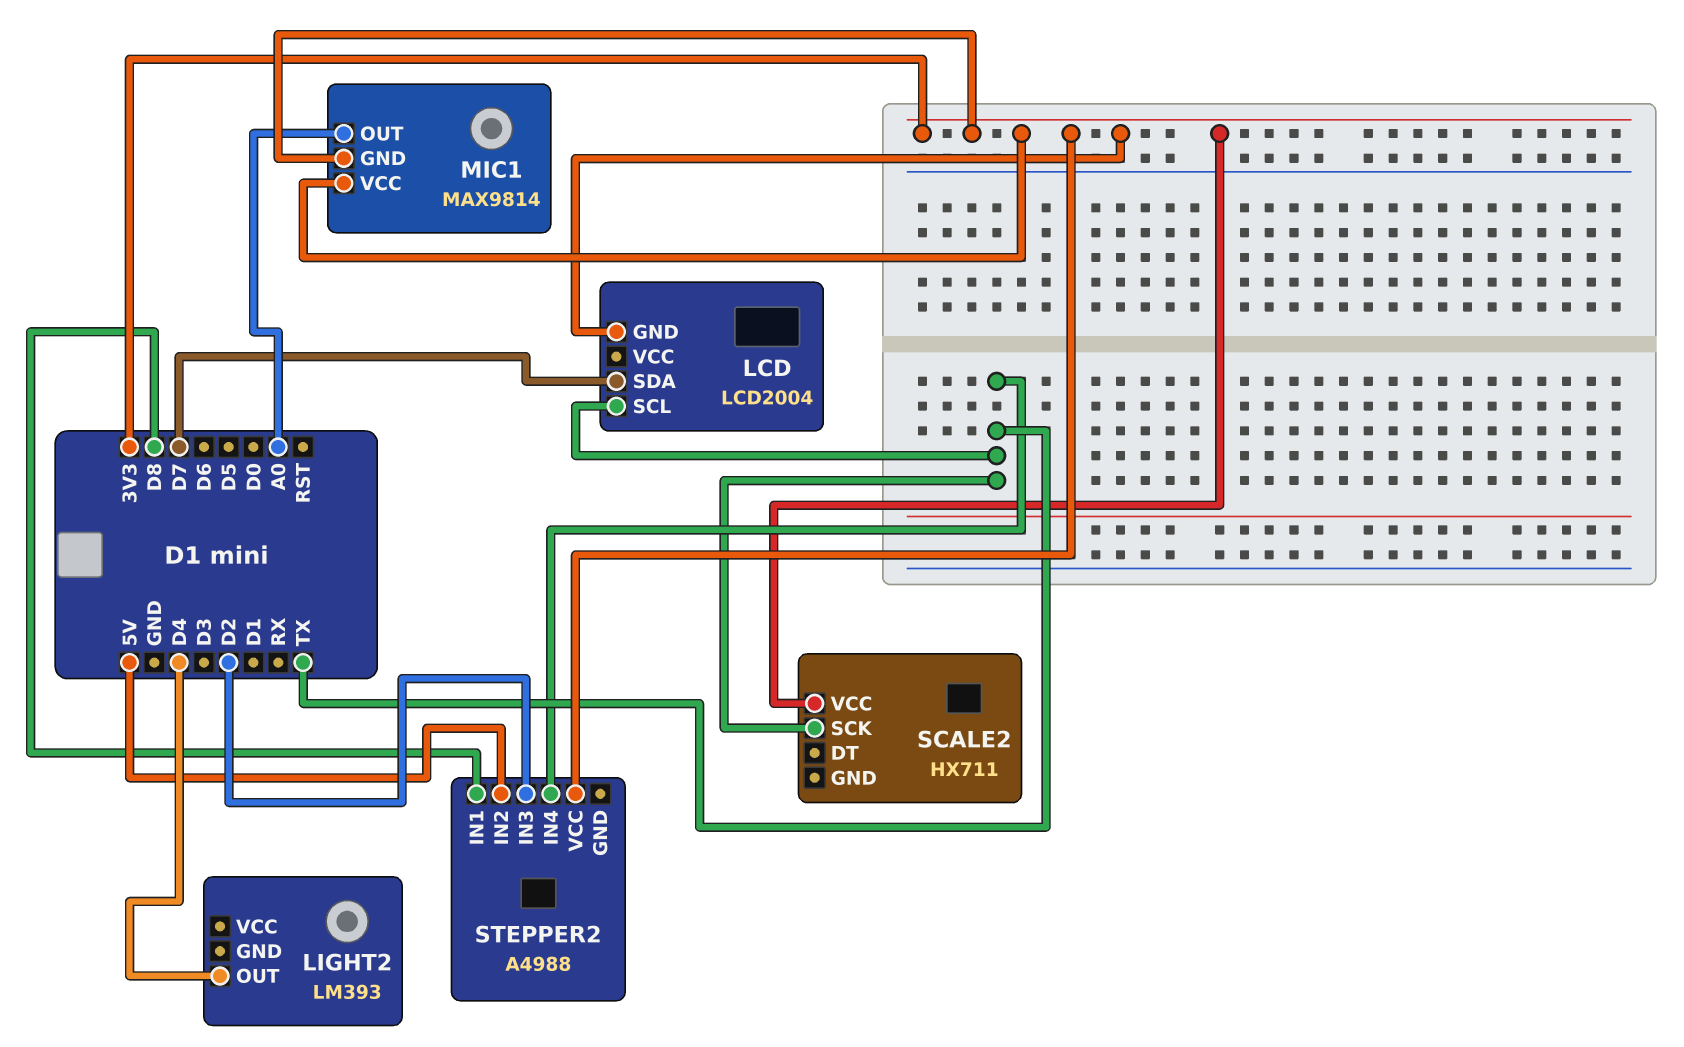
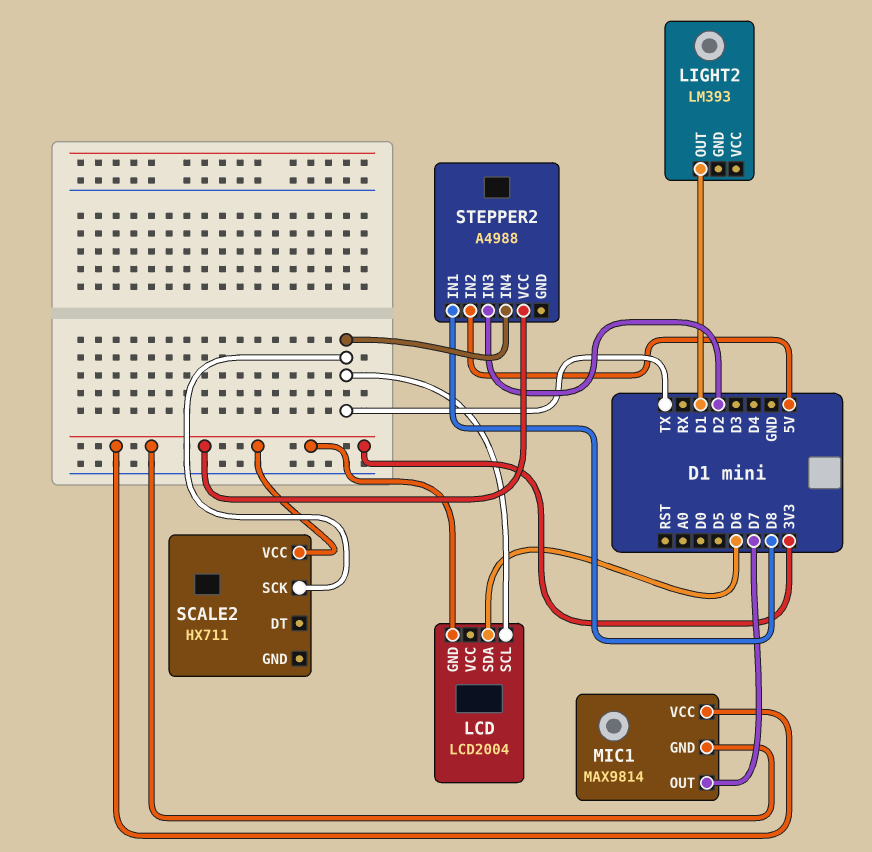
LCD pin SDA: D7 -> D6
LIGHT2 pin OUT: D4 -> D1
MIC1 pin OUT: A0 -> D7

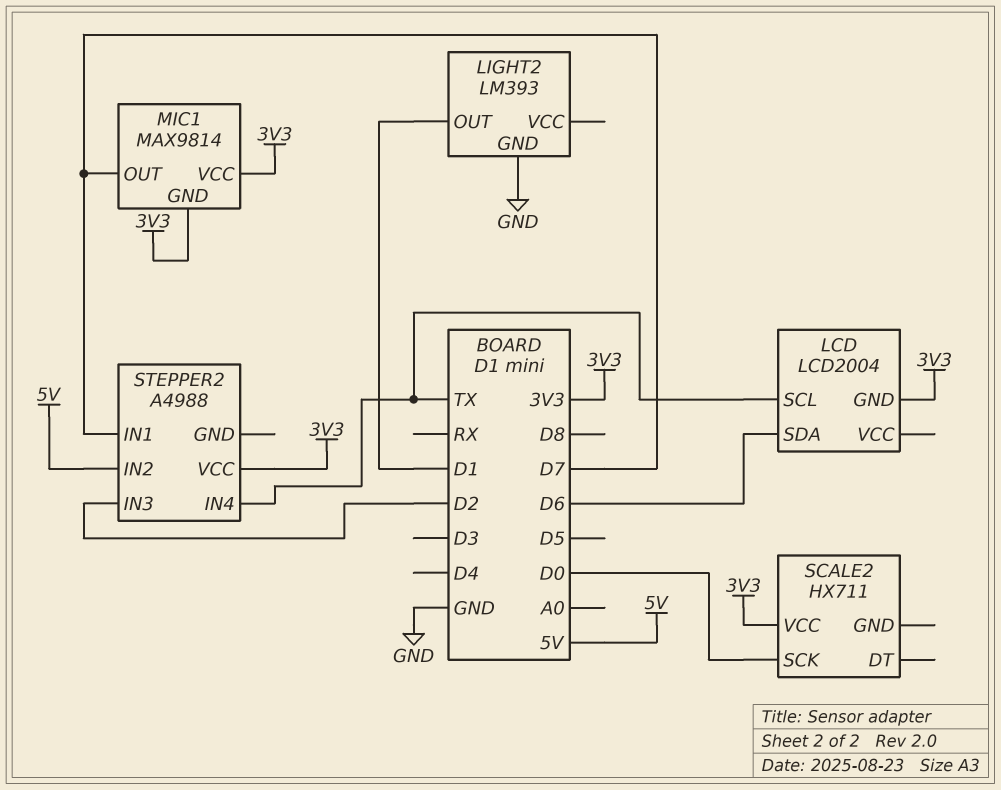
LIGHT2 pin GND: none -> GND
SCALE2 pin SCK: TX -> D0
STEPPER2 pin IN1: D8 -> D7

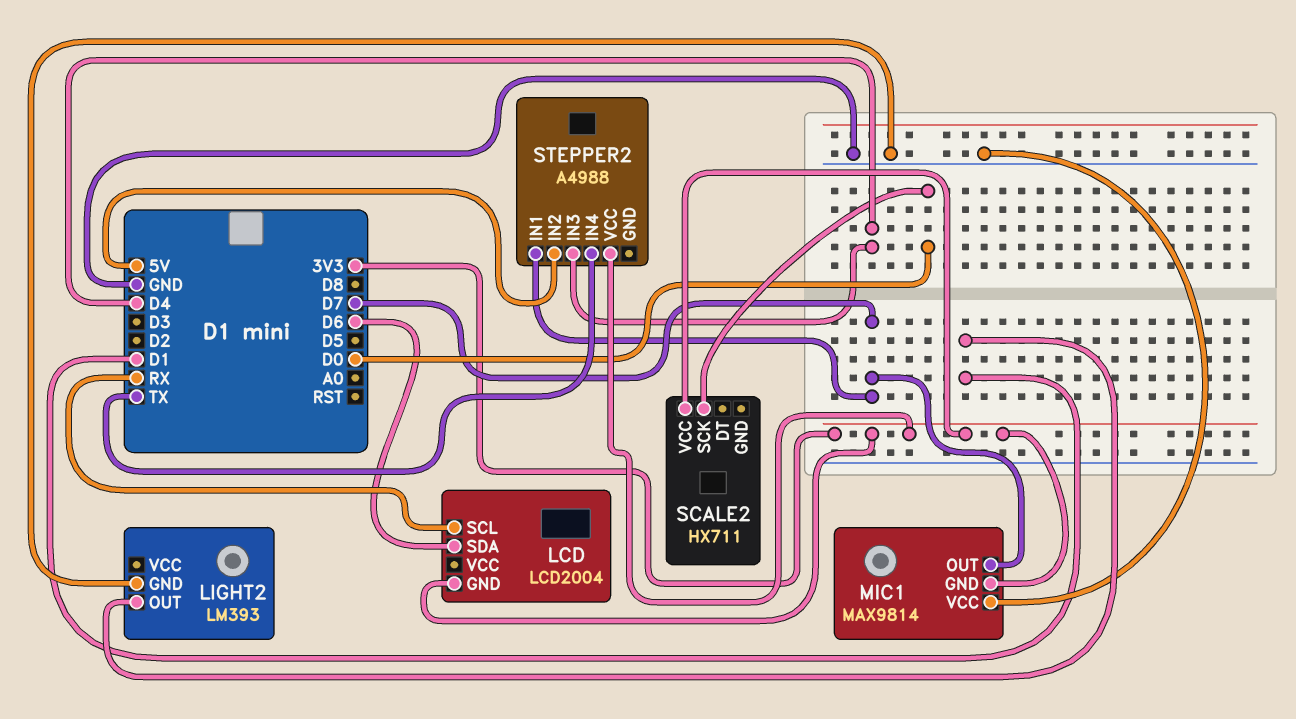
LCD pin SCL: TX -> RX
MIC1 pin VCC: 3V3 -> GND
STEPPER2 pin IN3: D2 -> D4

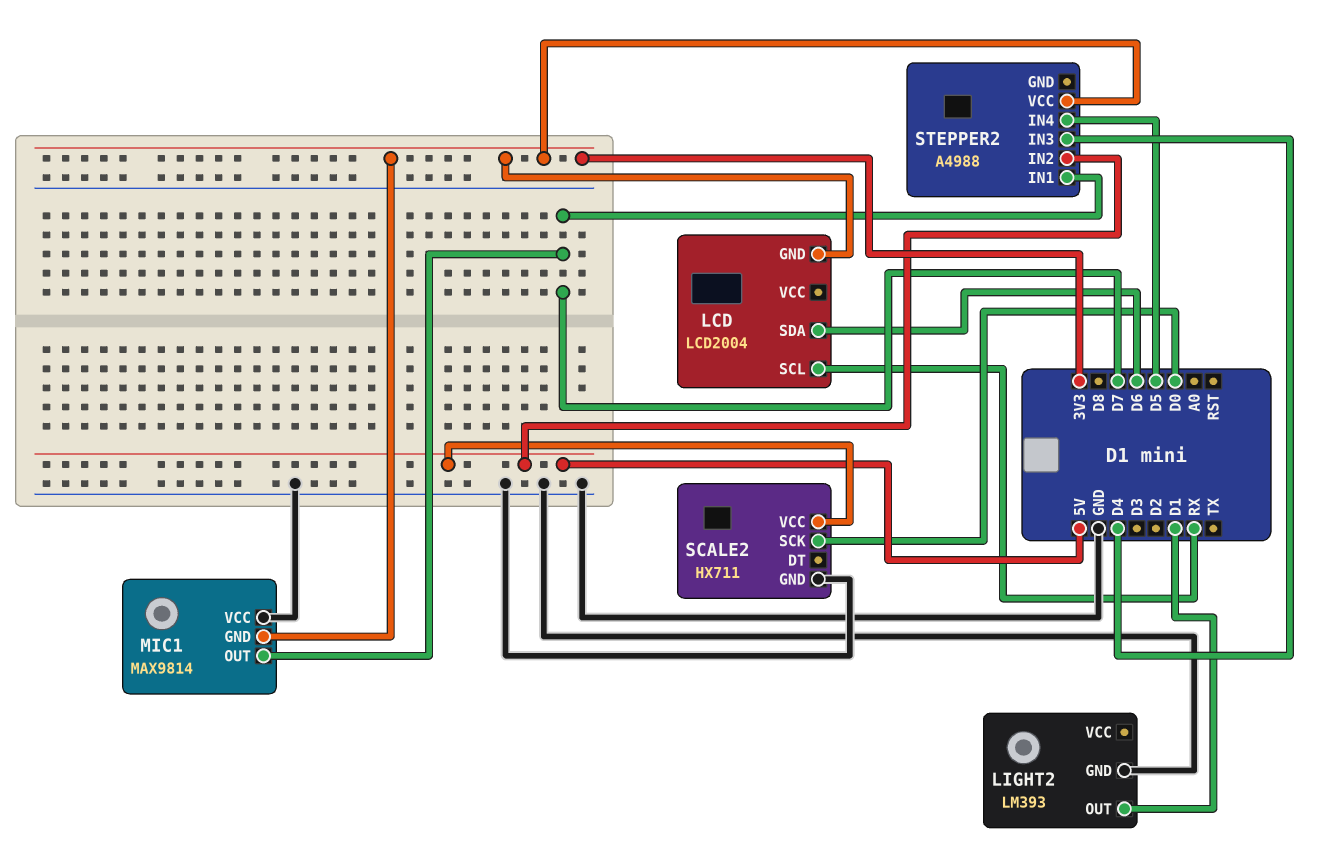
SCALE2 pin GND: none -> GND
SCALE2 pin VCC: 3V3 -> 5V
STEPPER2 pin IN4: TX -> D5

